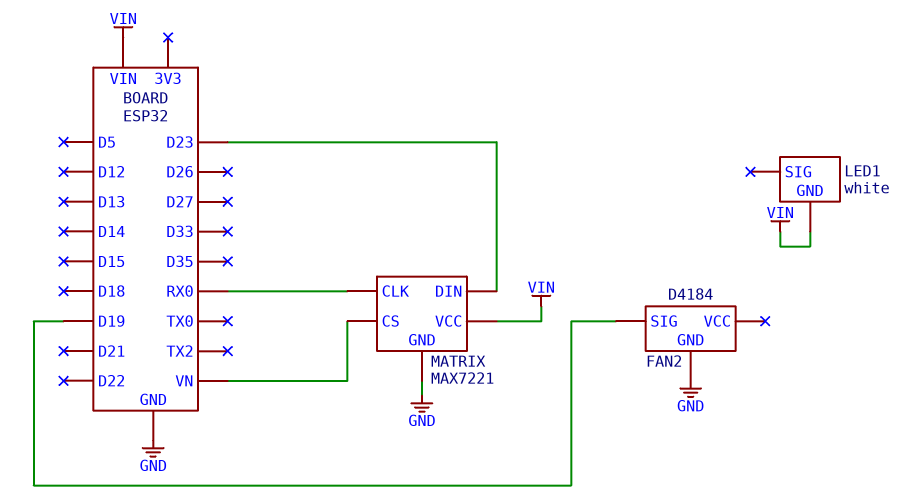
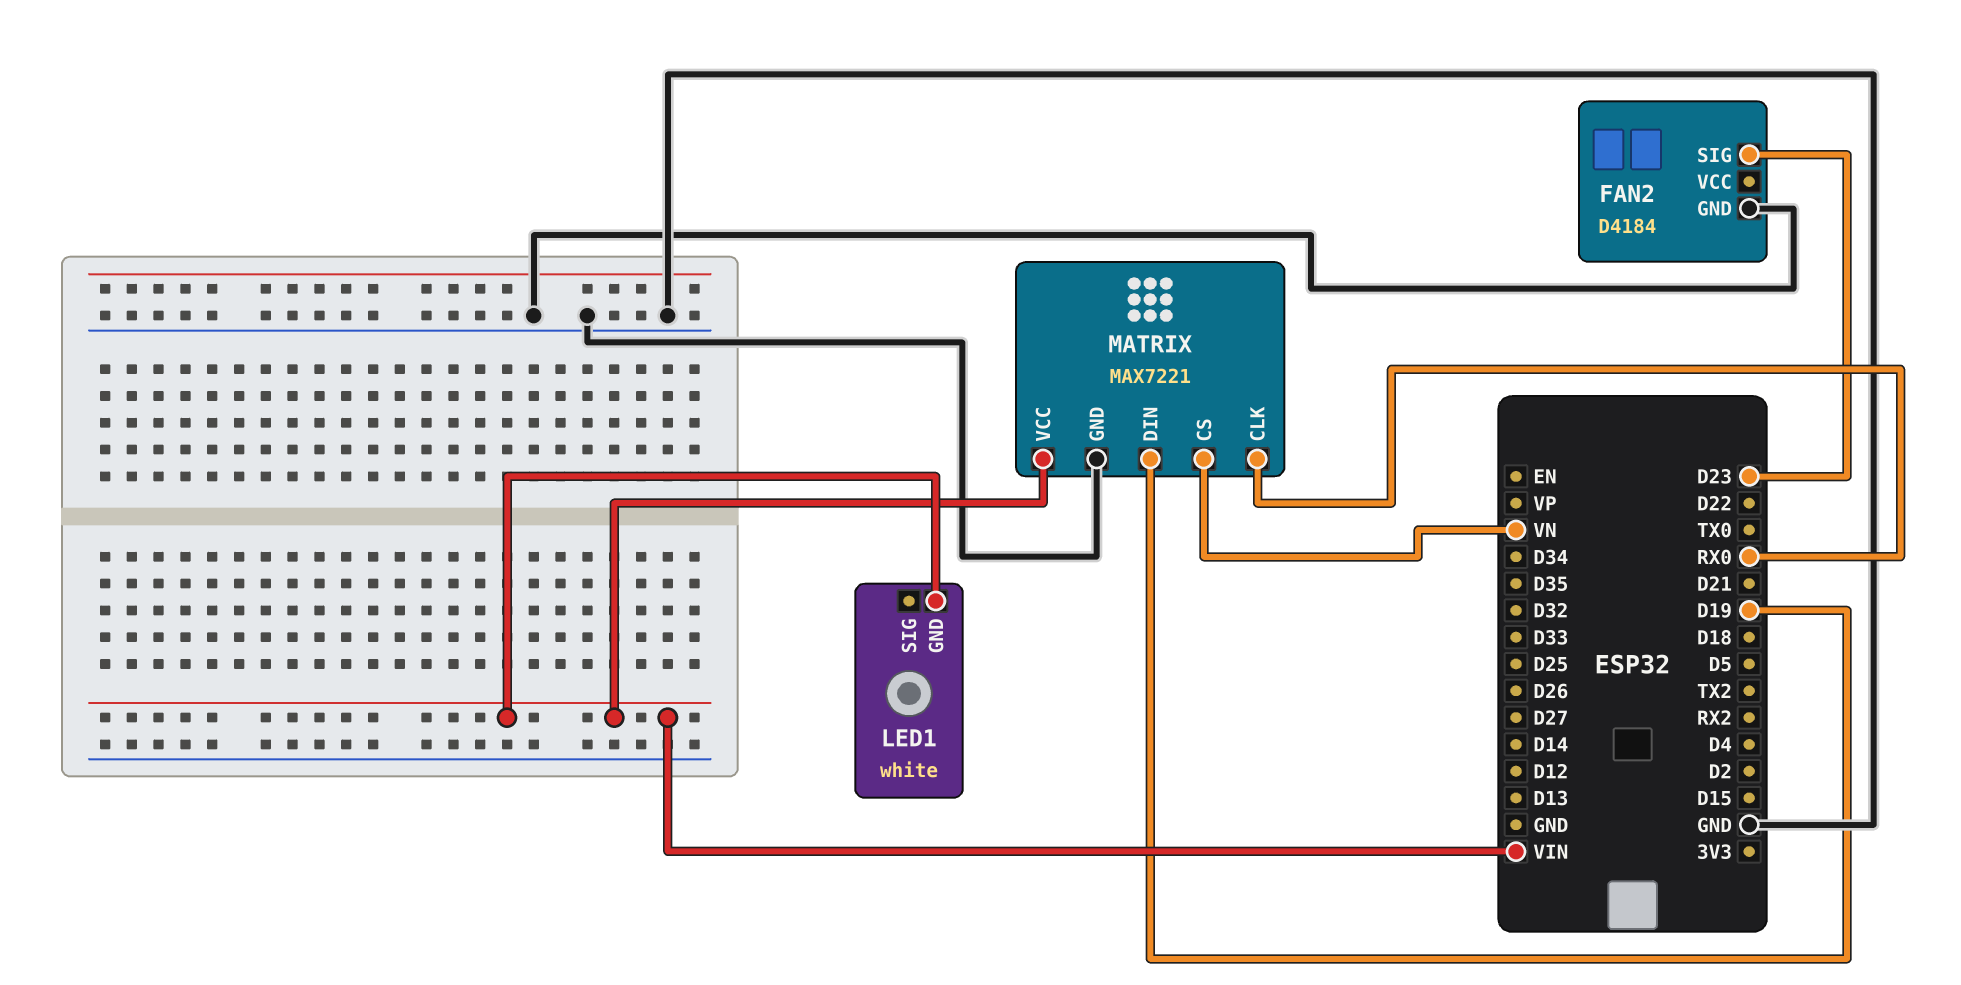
FAN2 pin SIG: D19 -> D23
MATRIX pin DIN: D23 -> D19

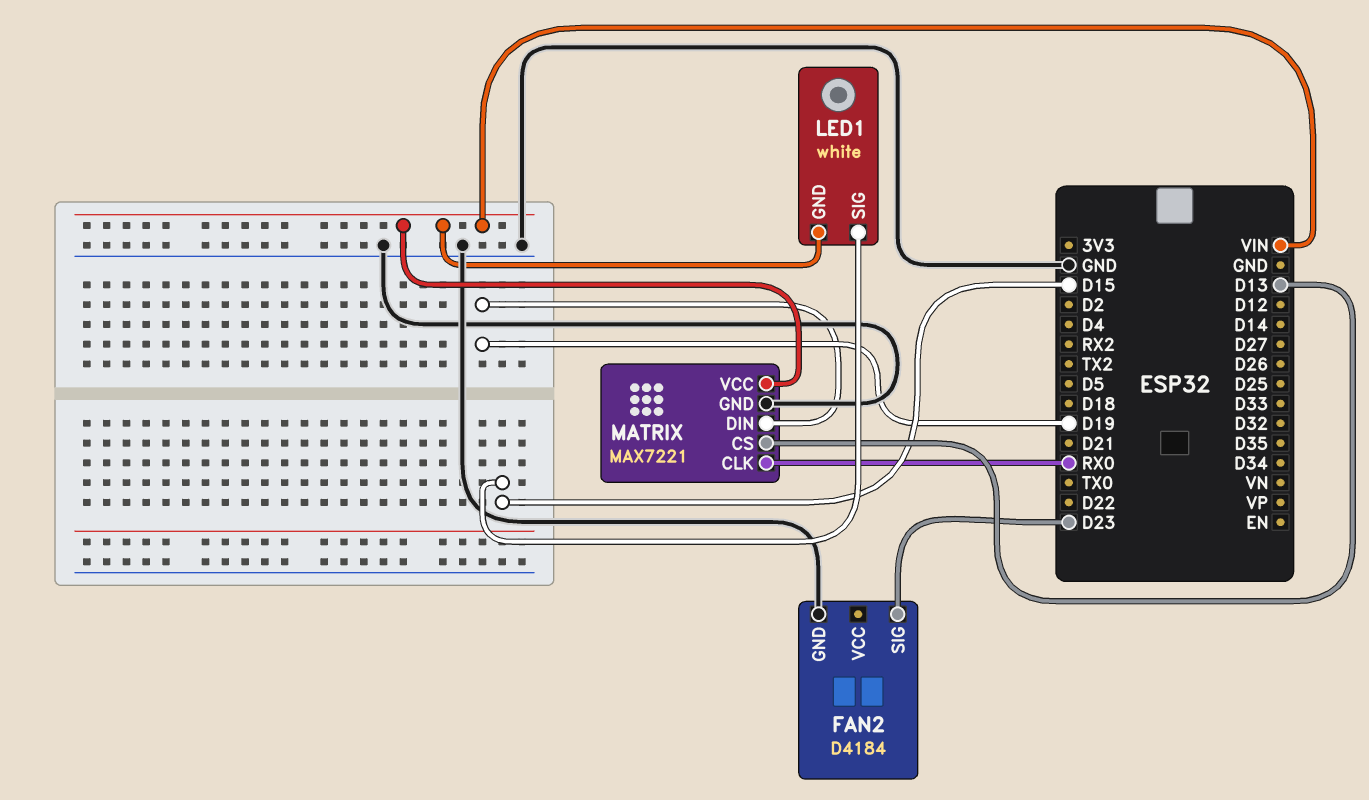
LED1 pin SIG: none -> D15
MATRIX pin CS: VN -> D13

